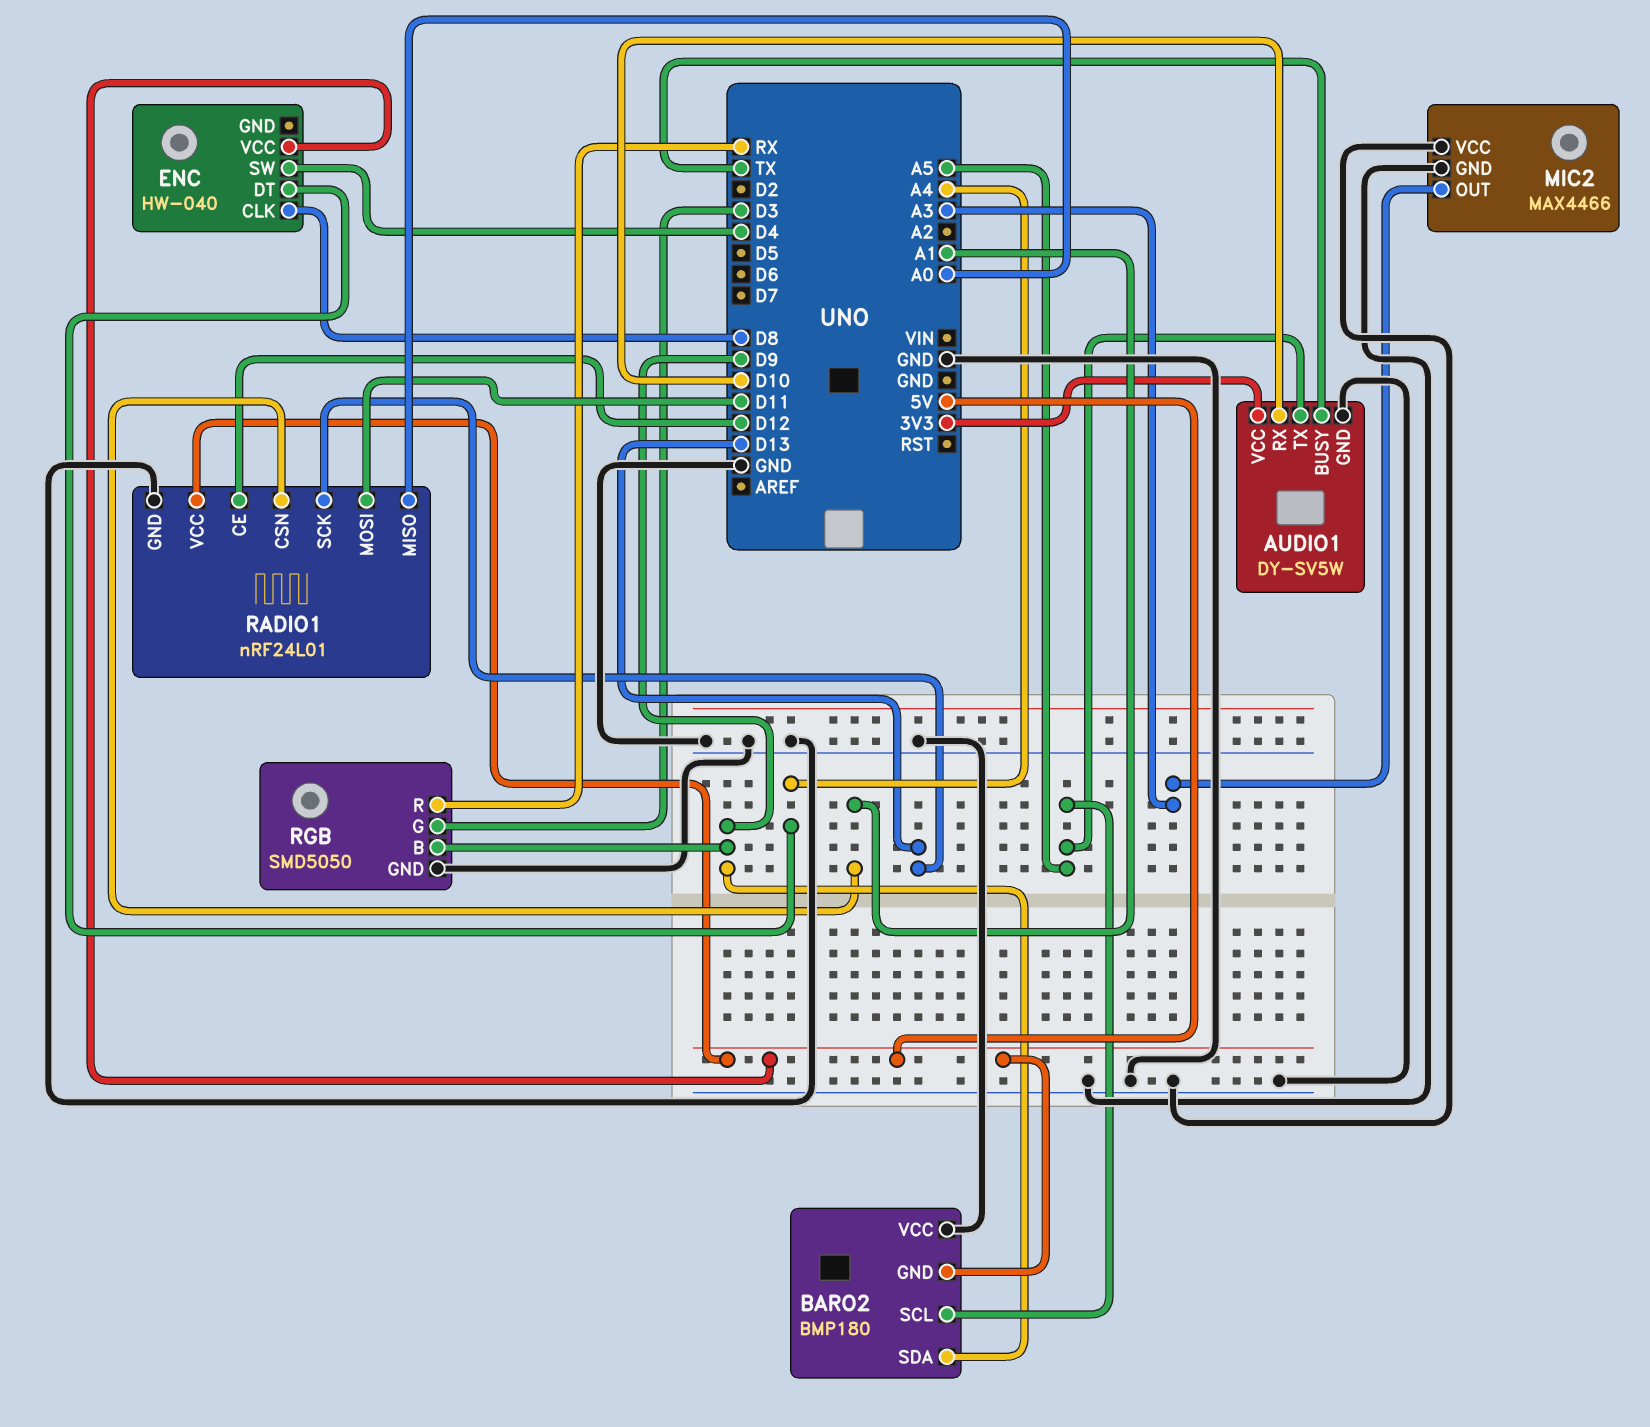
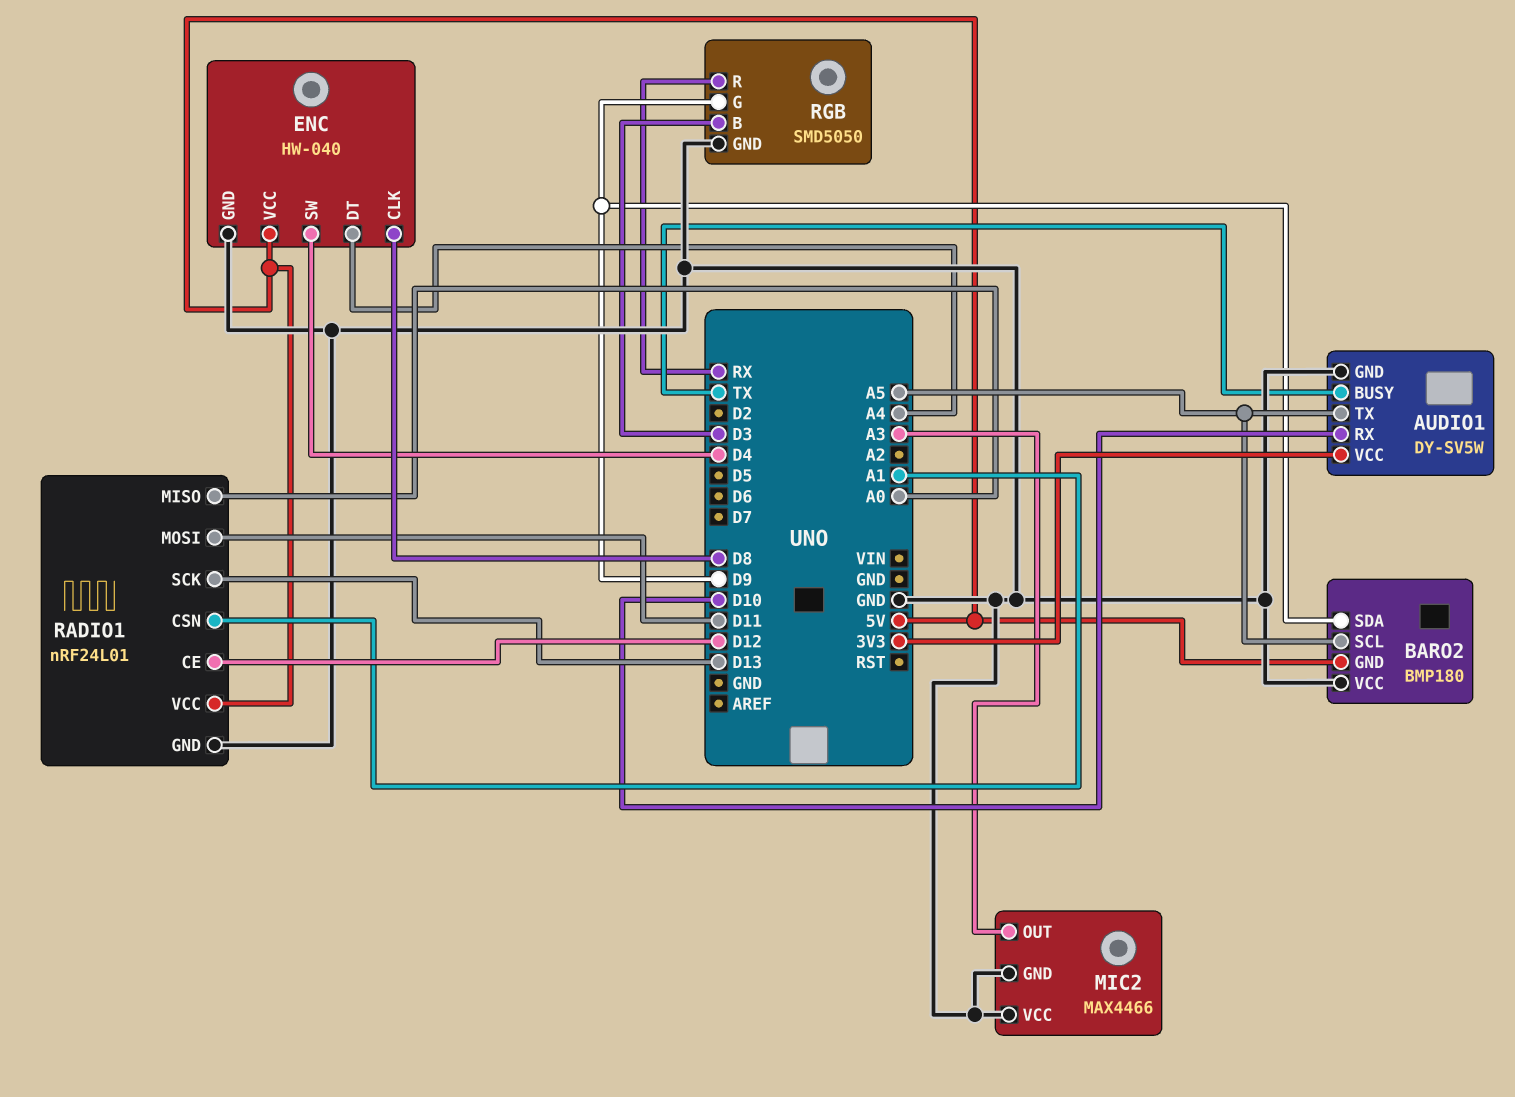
ENC pin GND: none -> GND
RGB pin B: D9 -> D3
RGB pin G: D3 -> D9

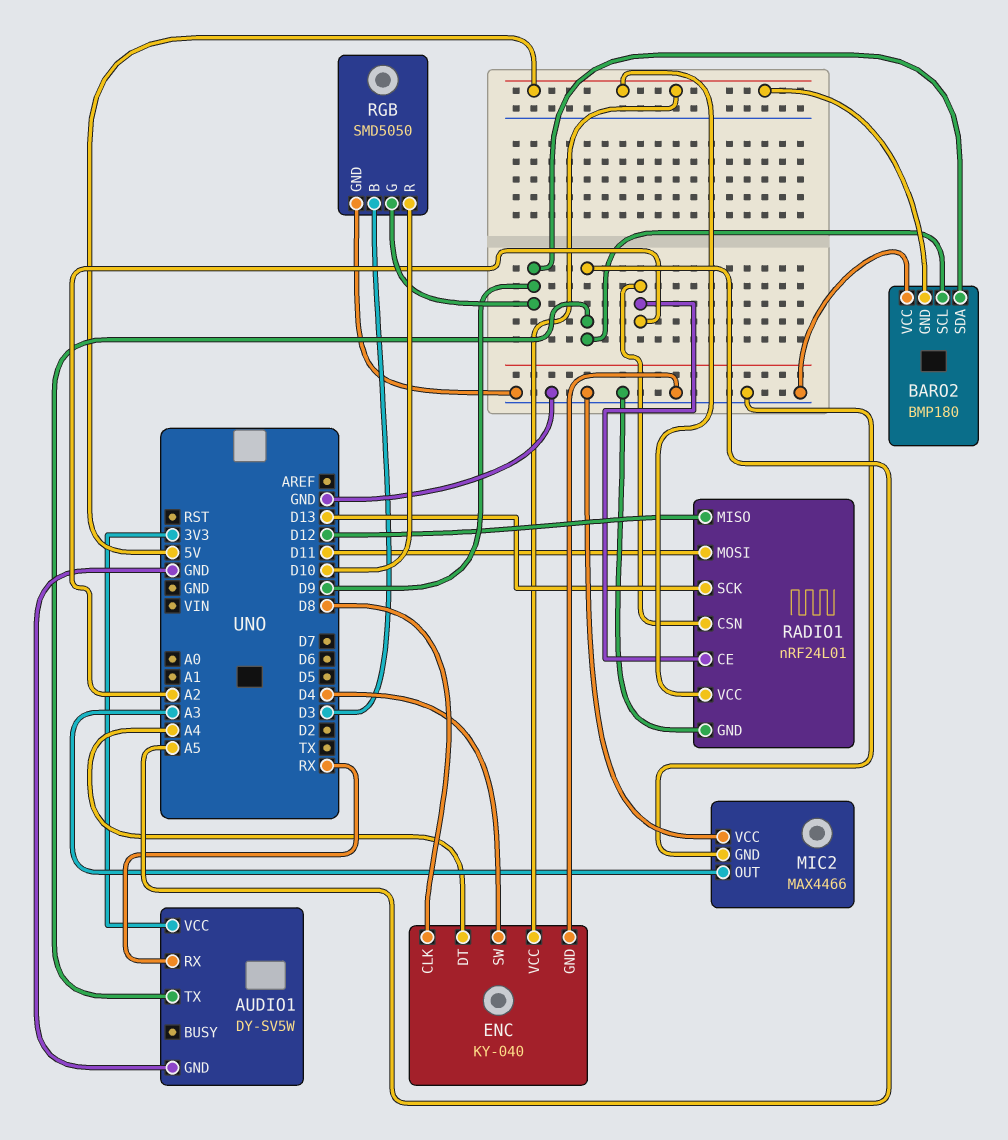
AUDIO1 pin BUSY: TX -> none
AUDIO1 pin RX: D10 -> RX
ENC: HW-040 -> KY-040
RADIO1 pin CE: D12 -> A2
RADIO1 pin CSN: A1 -> A2
RADIO1 pin MISO: A0 -> D12
RGB pin R: RX -> D10

